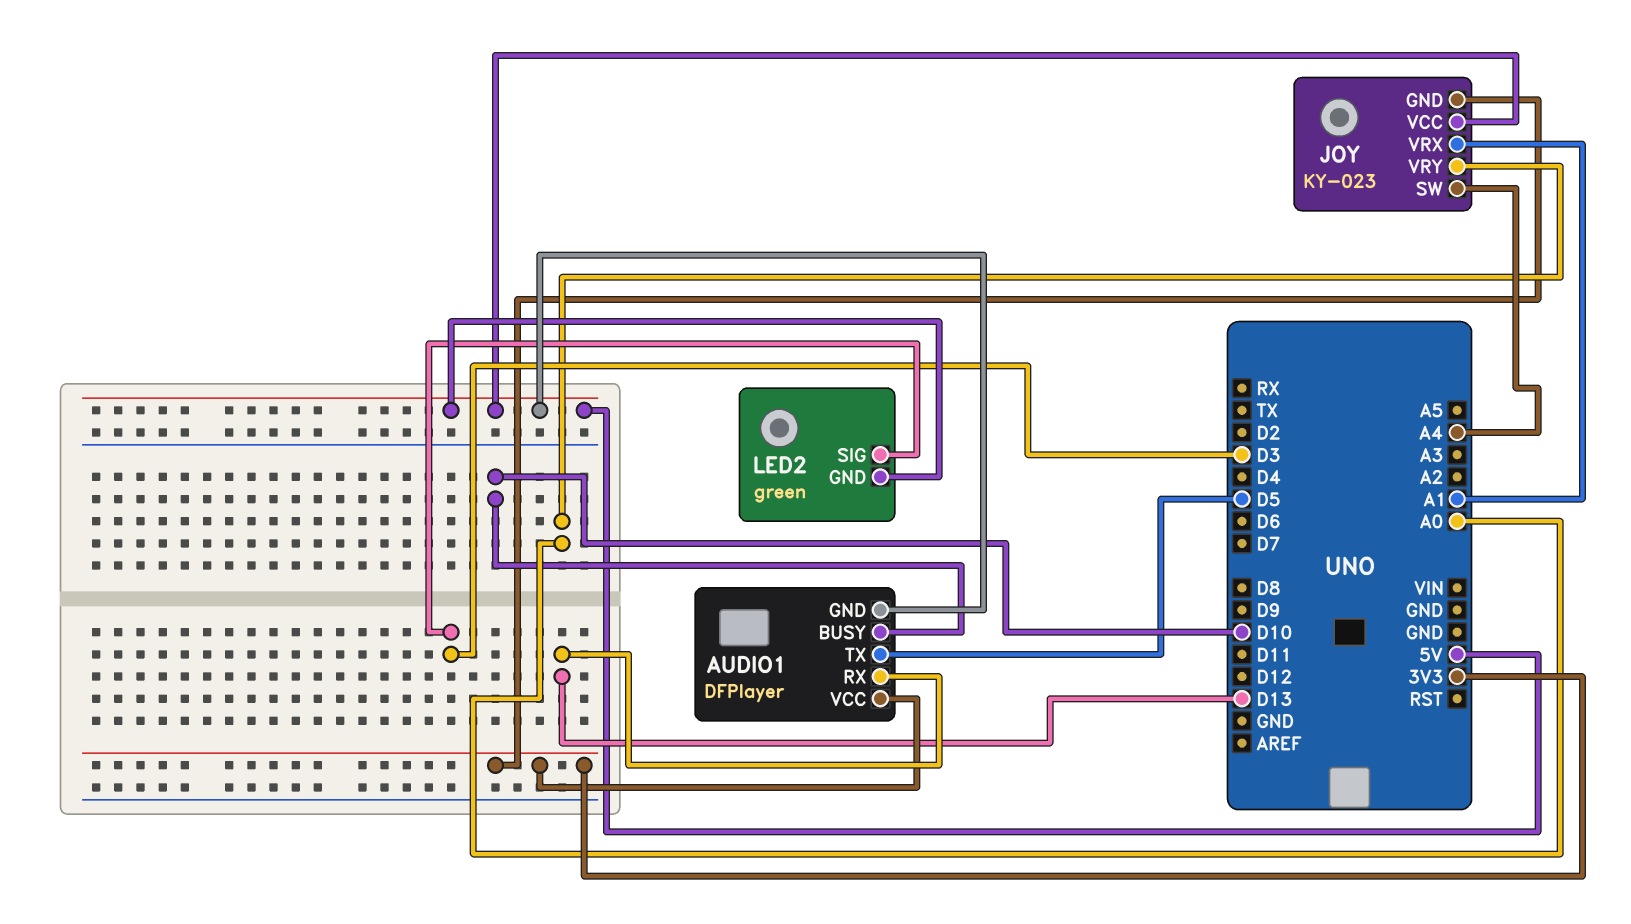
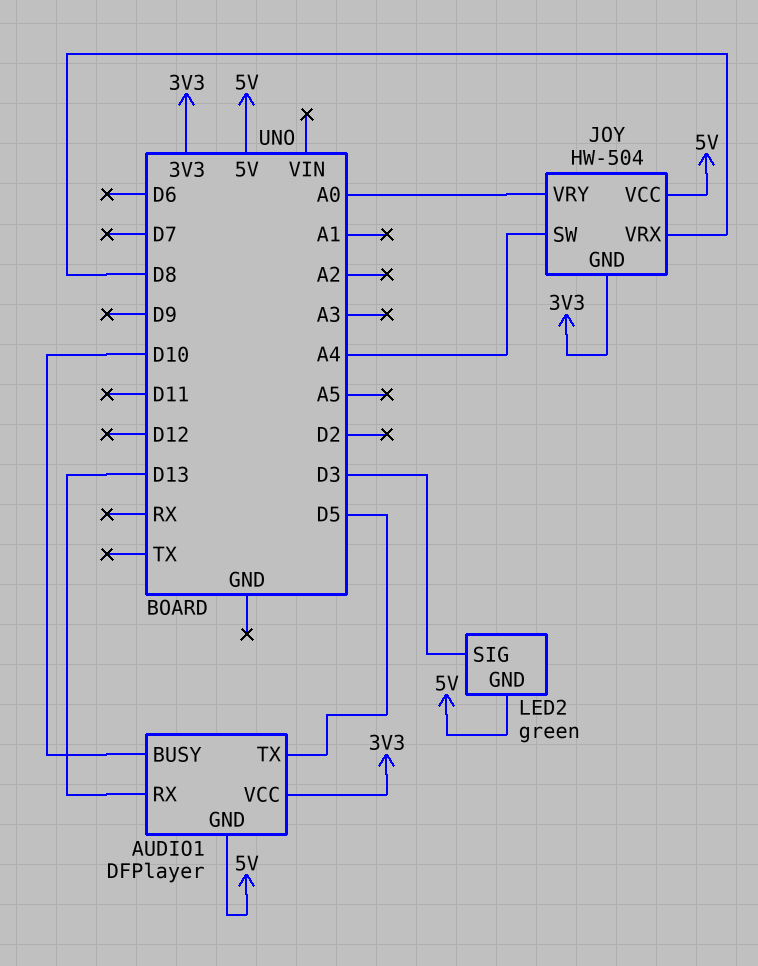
JOY: KY-023 -> HW-504
JOY pin VRX: A1 -> D8

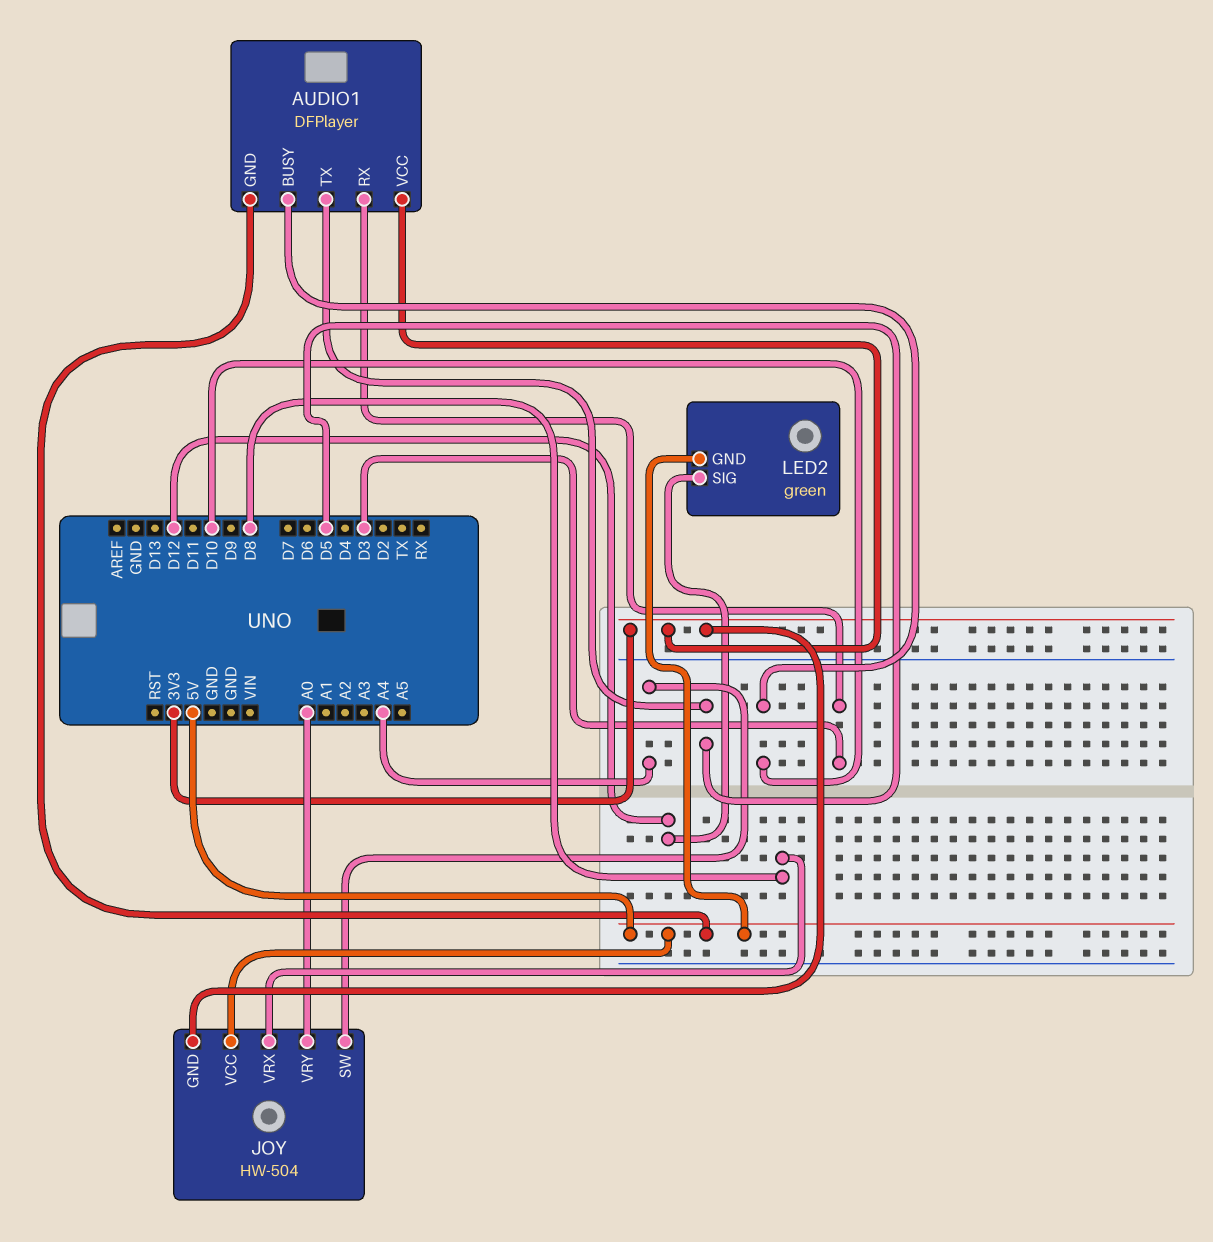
AUDIO1 pin RX: D13 -> D3
LED2 pin SIG: D3 -> D12

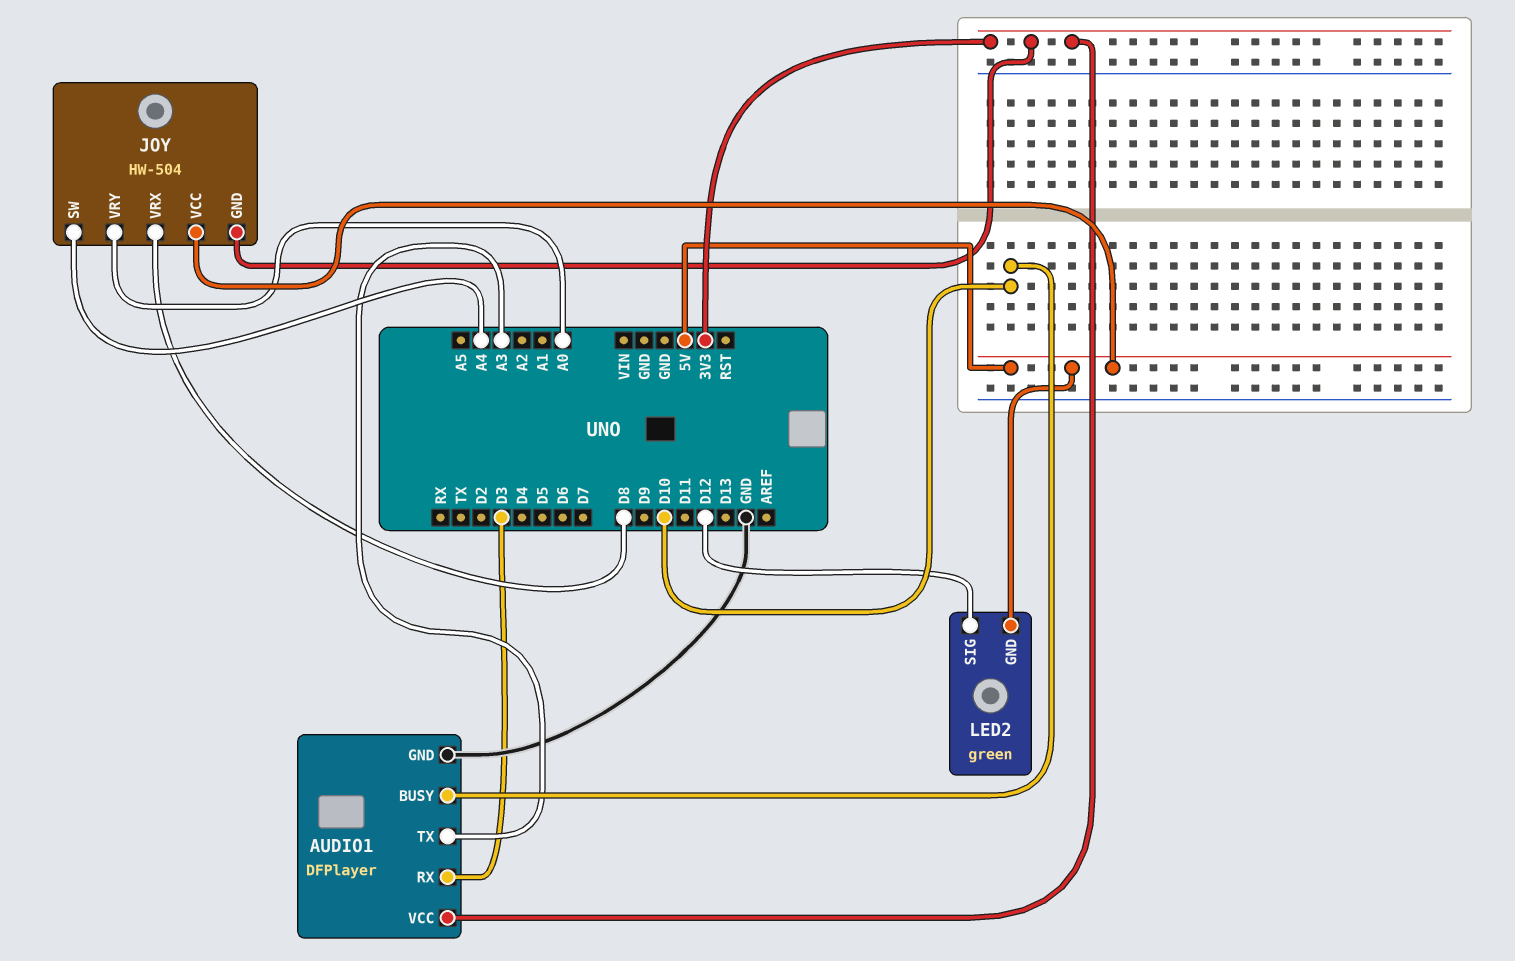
AUDIO1 pin GND: 5V -> GND
AUDIO1 pin TX: D5 -> A3

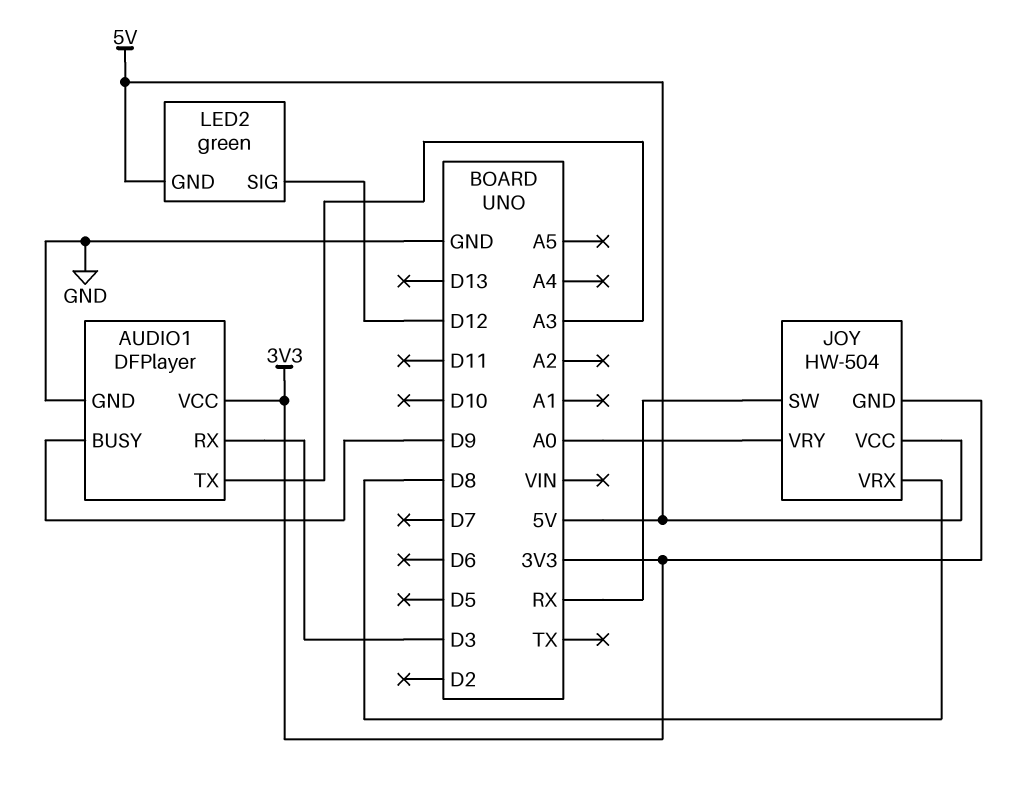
AUDIO1 pin BUSY: D10 -> D9
JOY pin SW: A4 -> RX

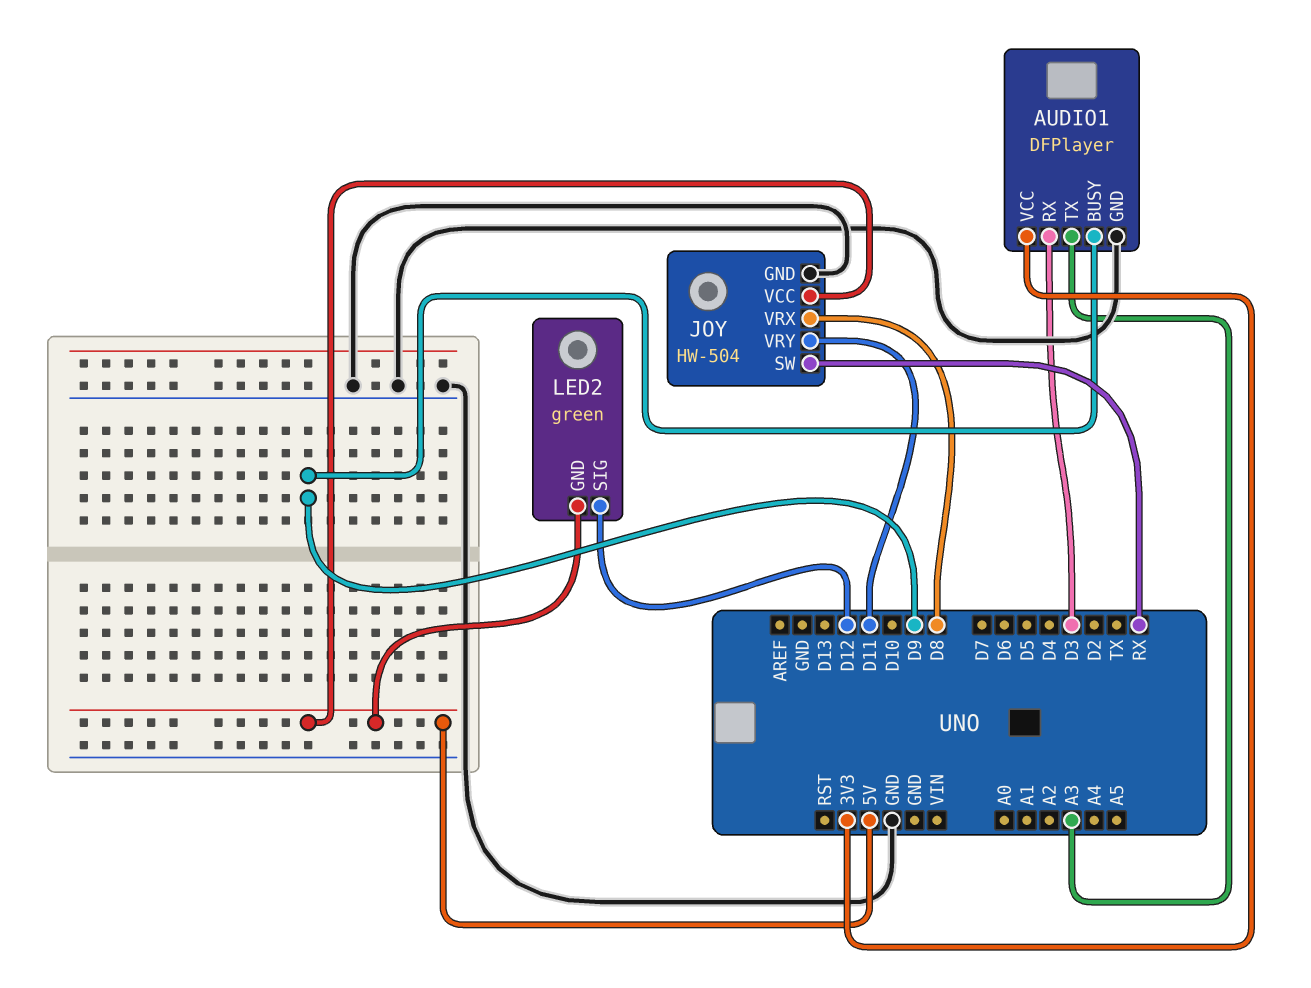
JOY pin GND: 3V3 -> GND
JOY pin VRY: A0 -> D11

